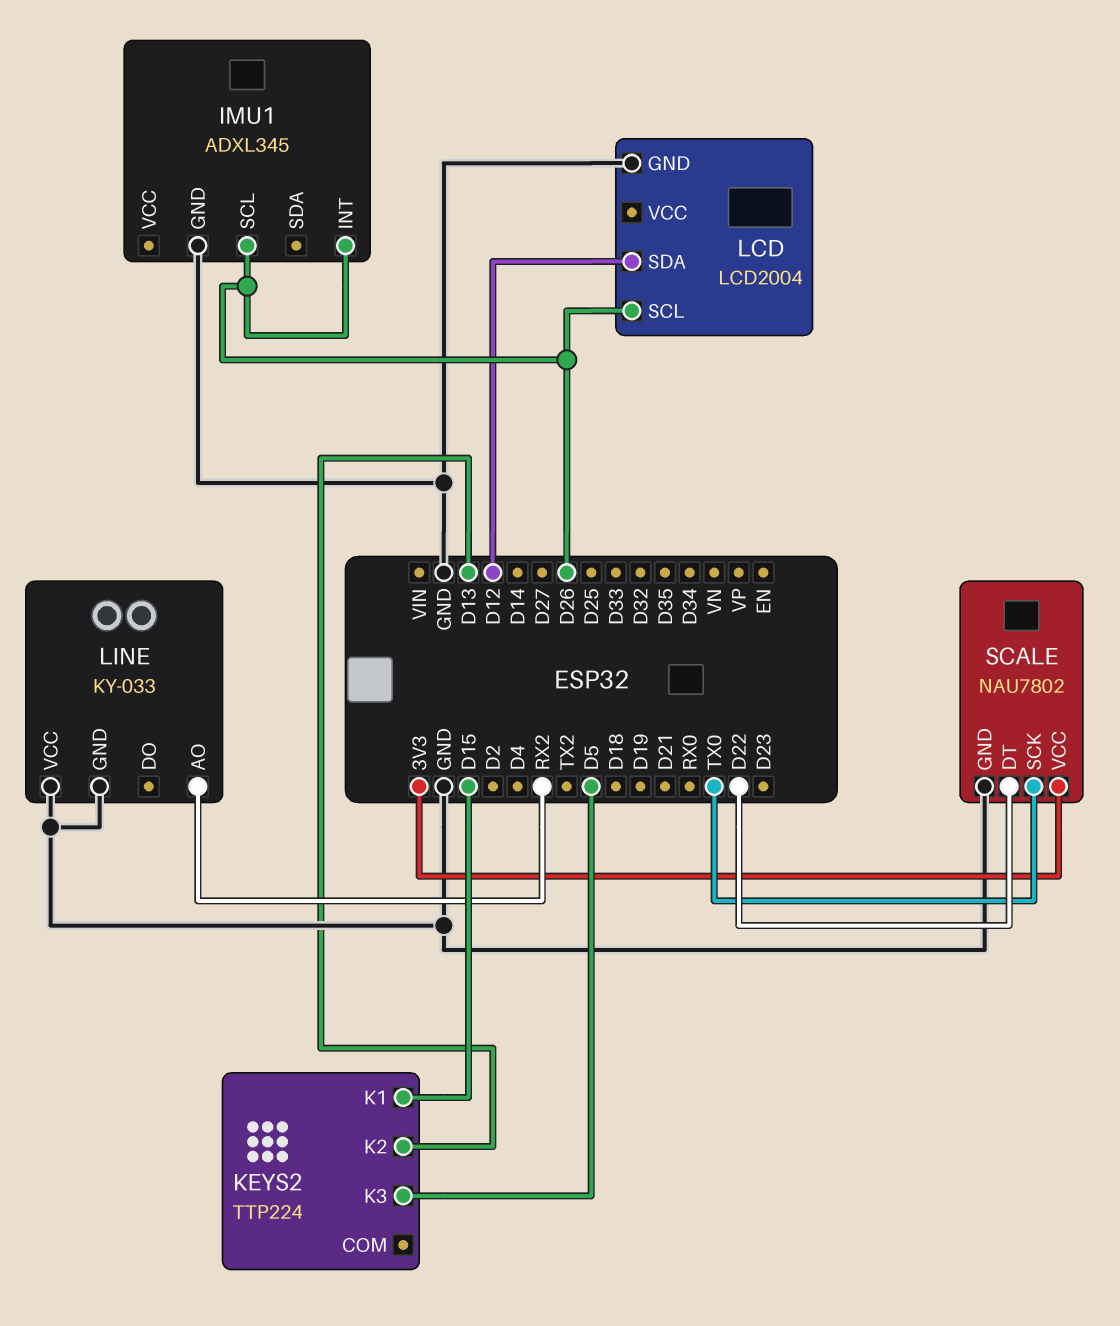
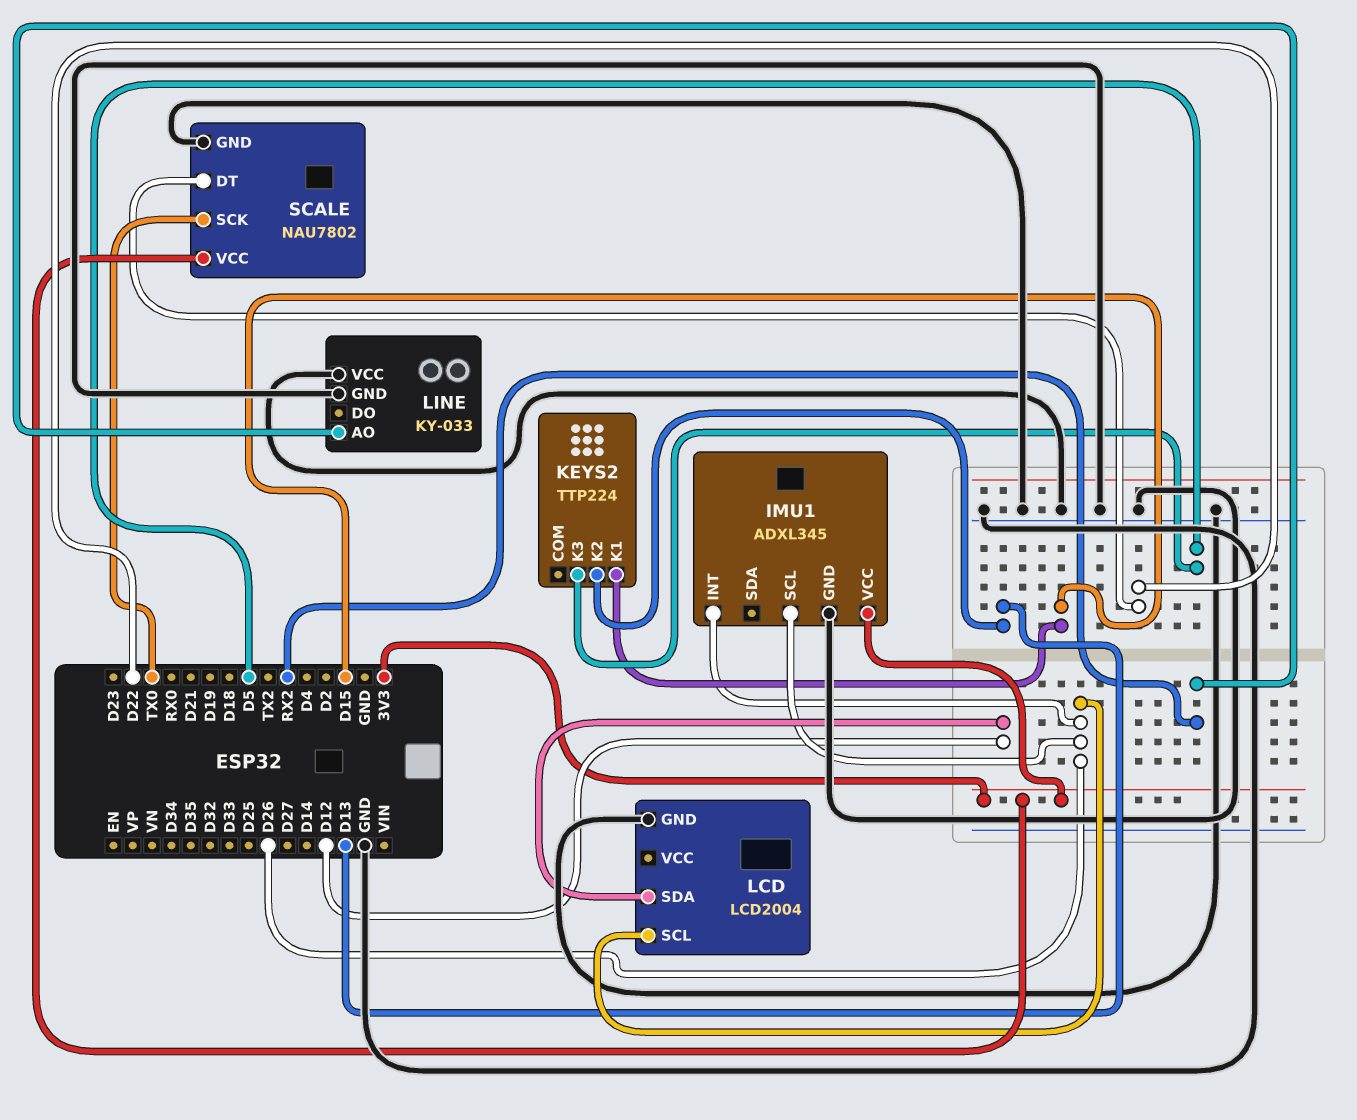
IMU1 pin VCC: none -> 3V3

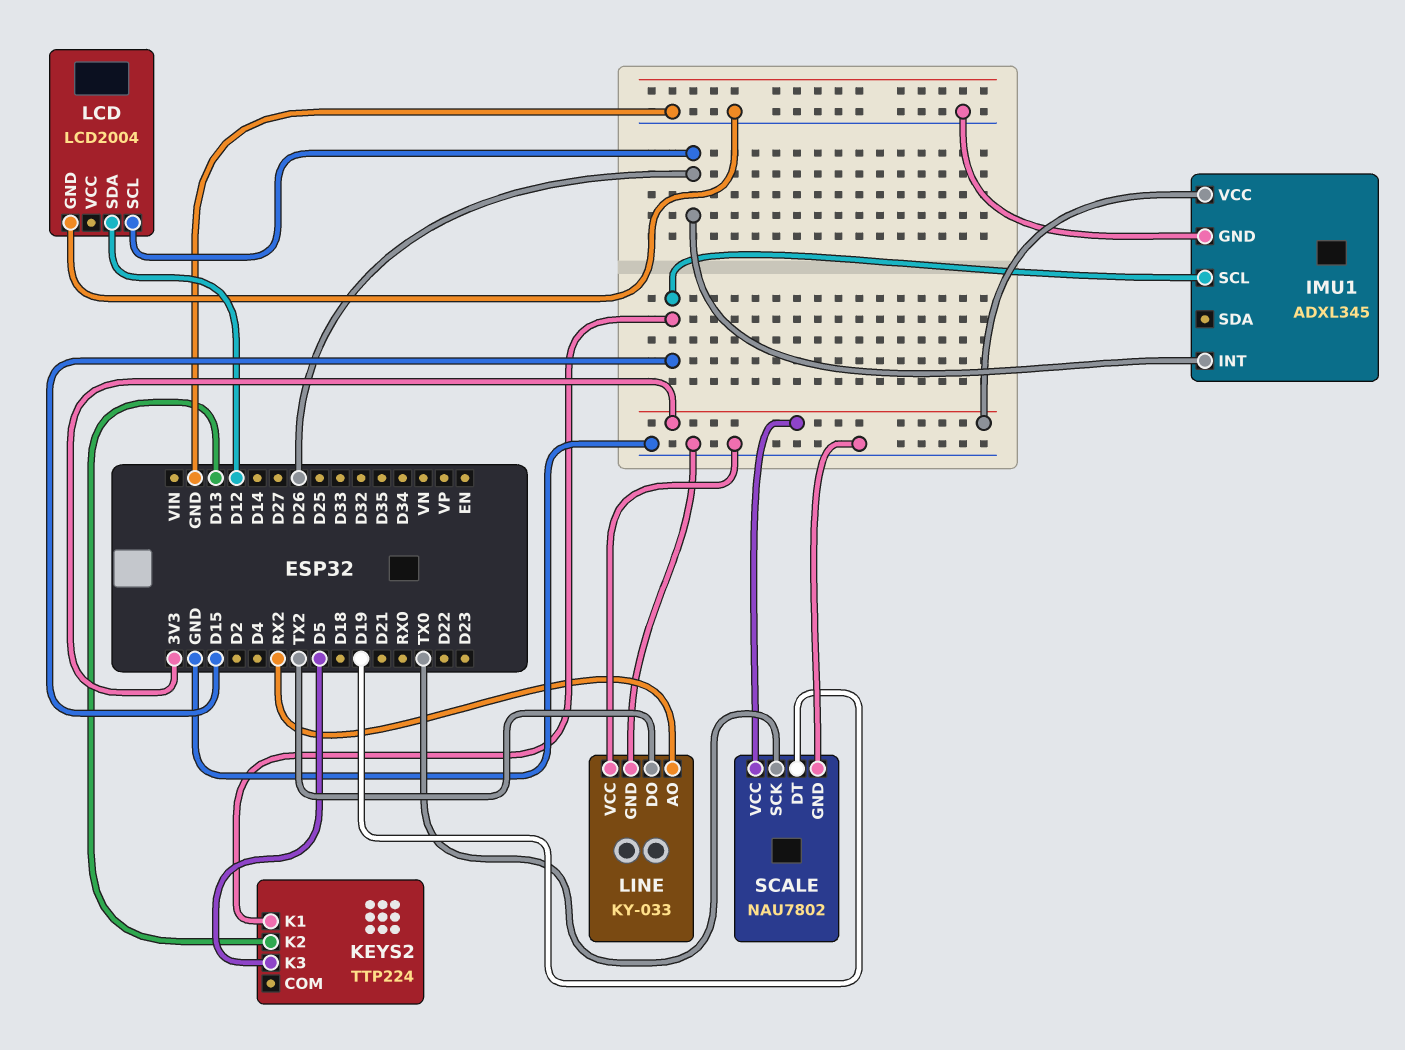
IMU1 pin SCL: D26 -> D15
LINE pin DO: none -> TX2
SCALE pin DT: D22 -> D19

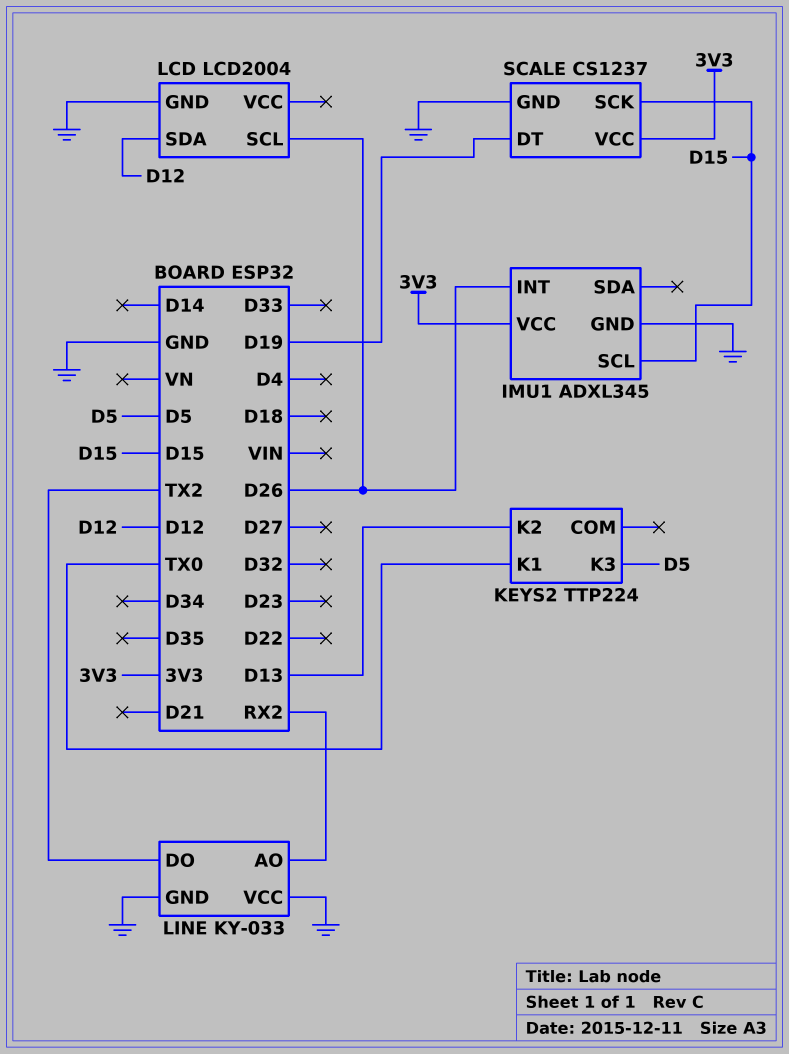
KEYS2 pin K1: D15 -> TX0
SCALE: NAU7802 -> CS1237
SCALE pin SCK: TX0 -> D15

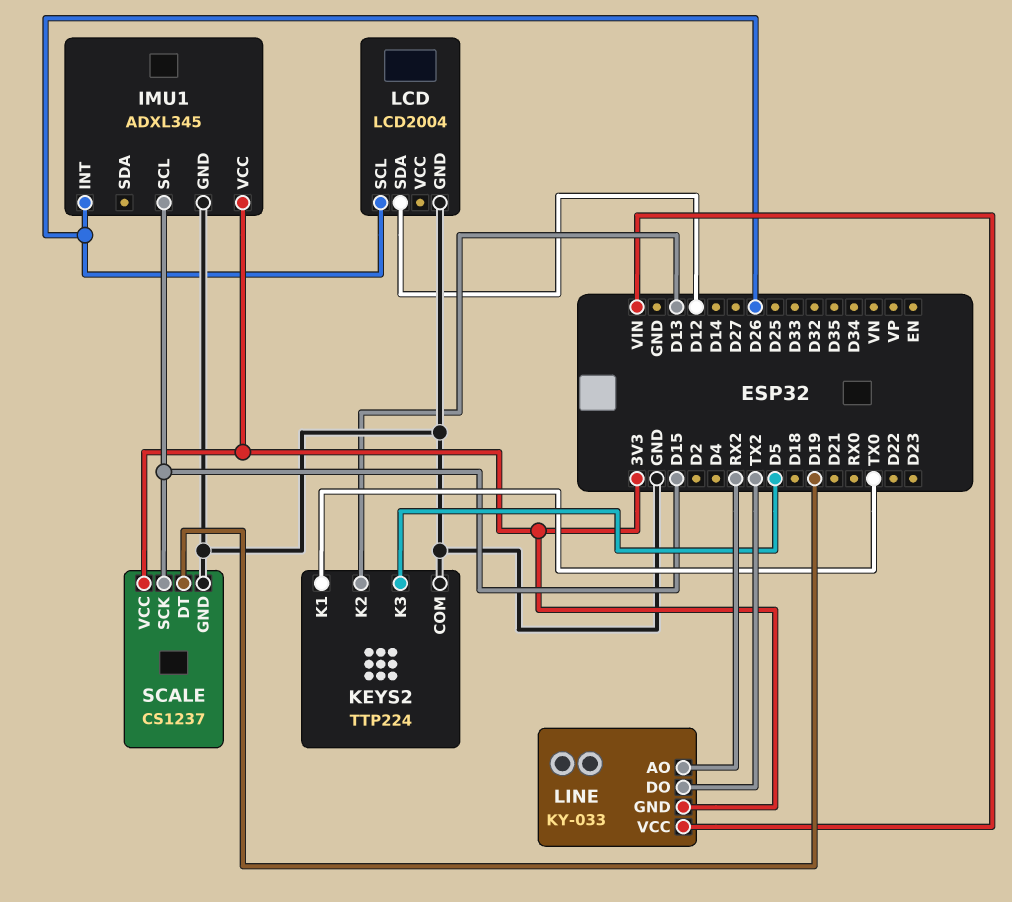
KEYS2 pin COM: none -> GND
LINE pin GND: GND -> 3V3
LINE pin VCC: GND -> VIN

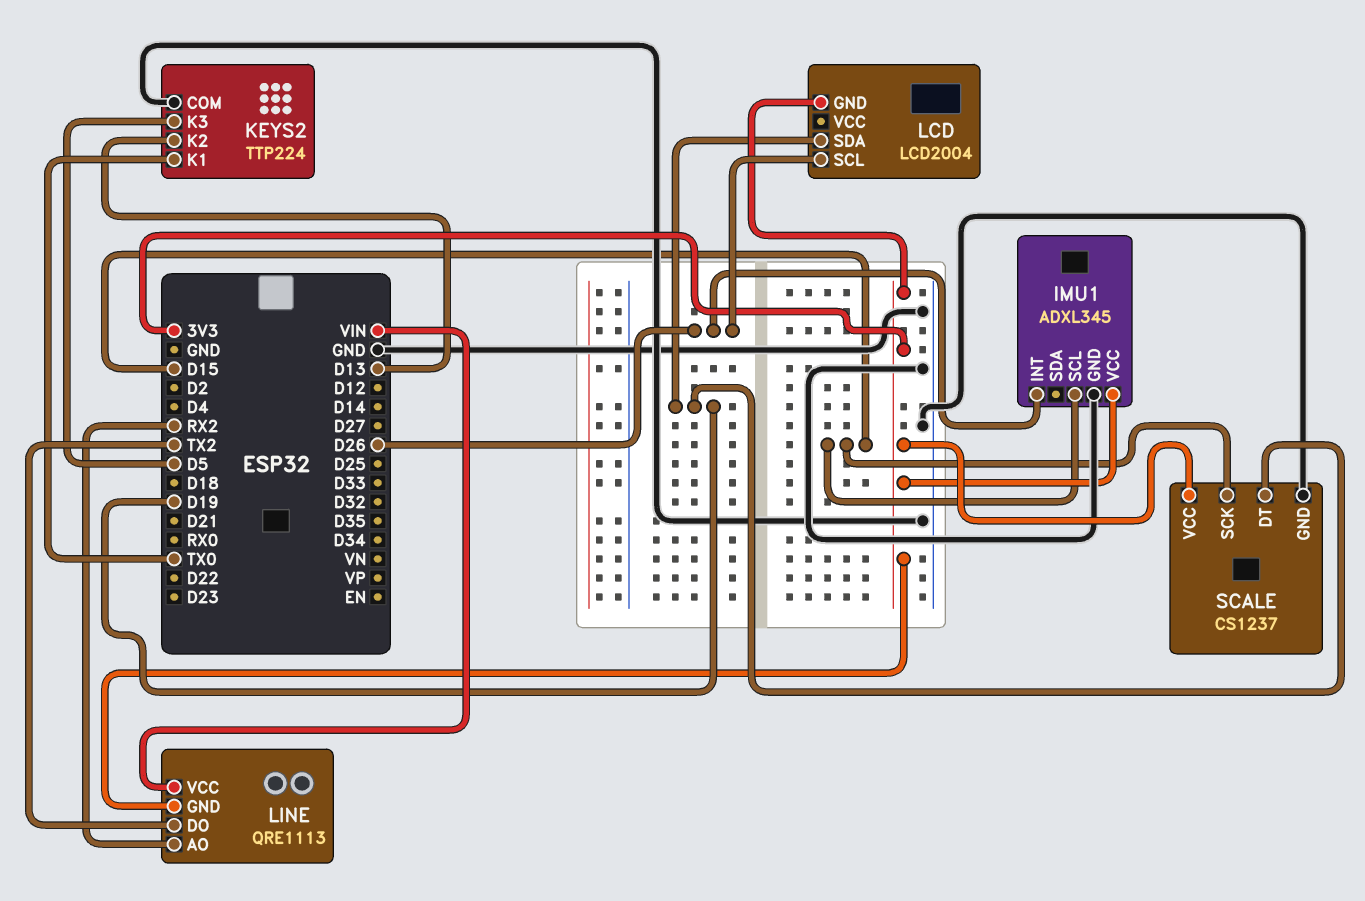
LCD pin GND: GND -> 3V3
LCD pin SDA: D12 -> D19
LINE: KY-033 -> QRE1113

